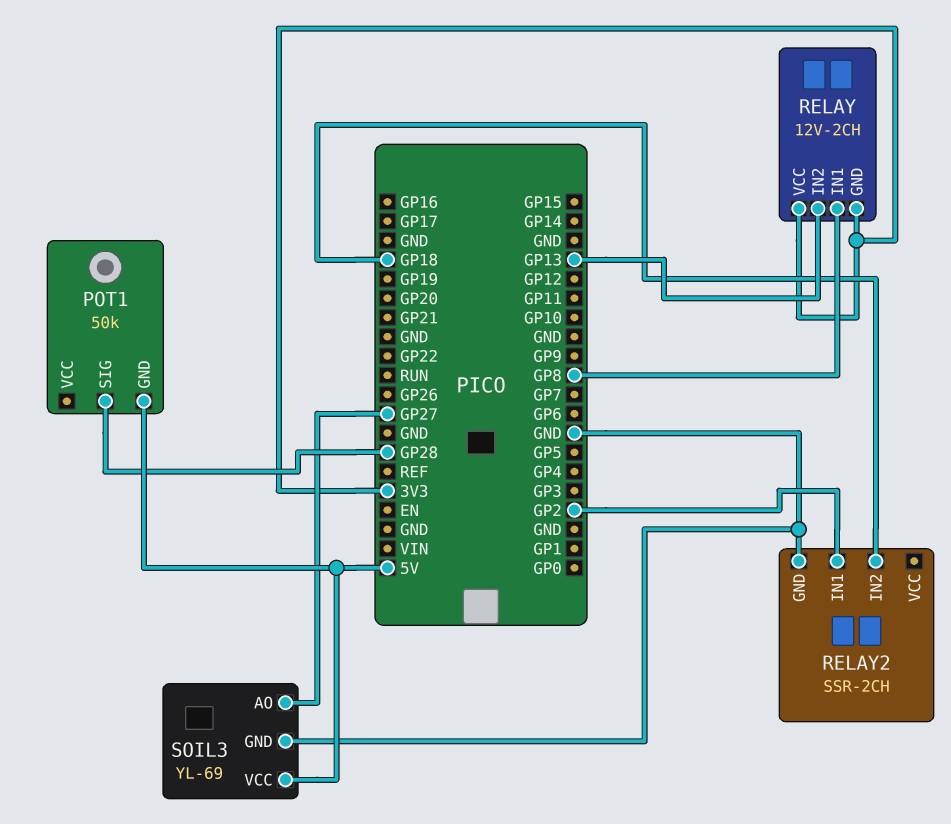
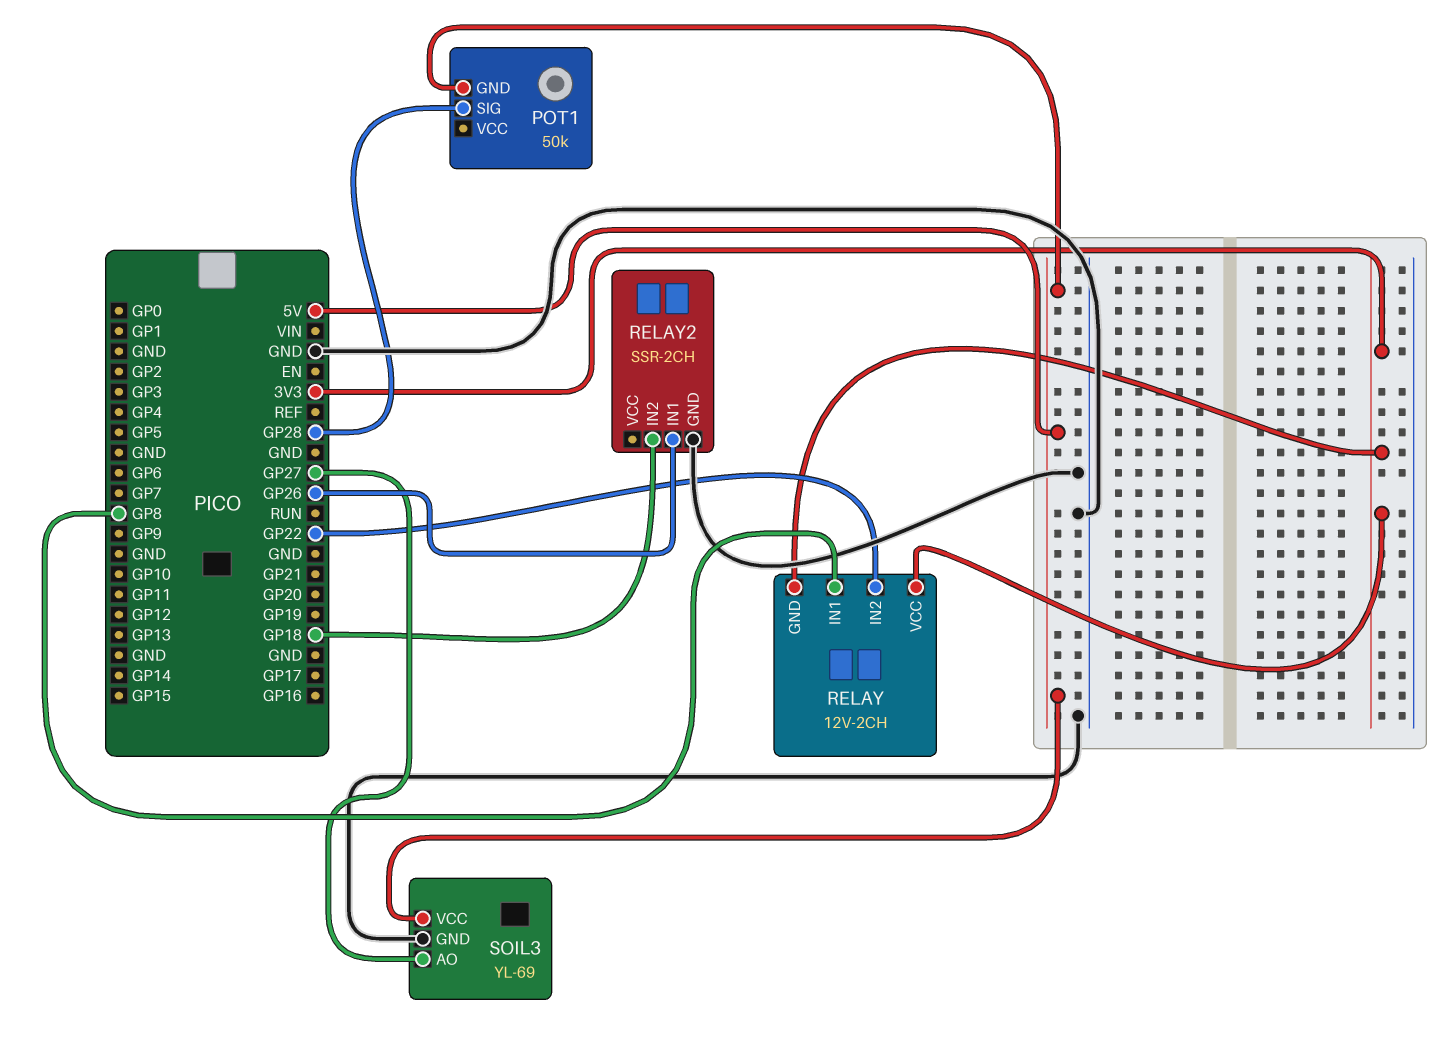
RELAY pin IN2: GP13 -> GP22
RELAY2 pin IN1: GP2 -> GP26

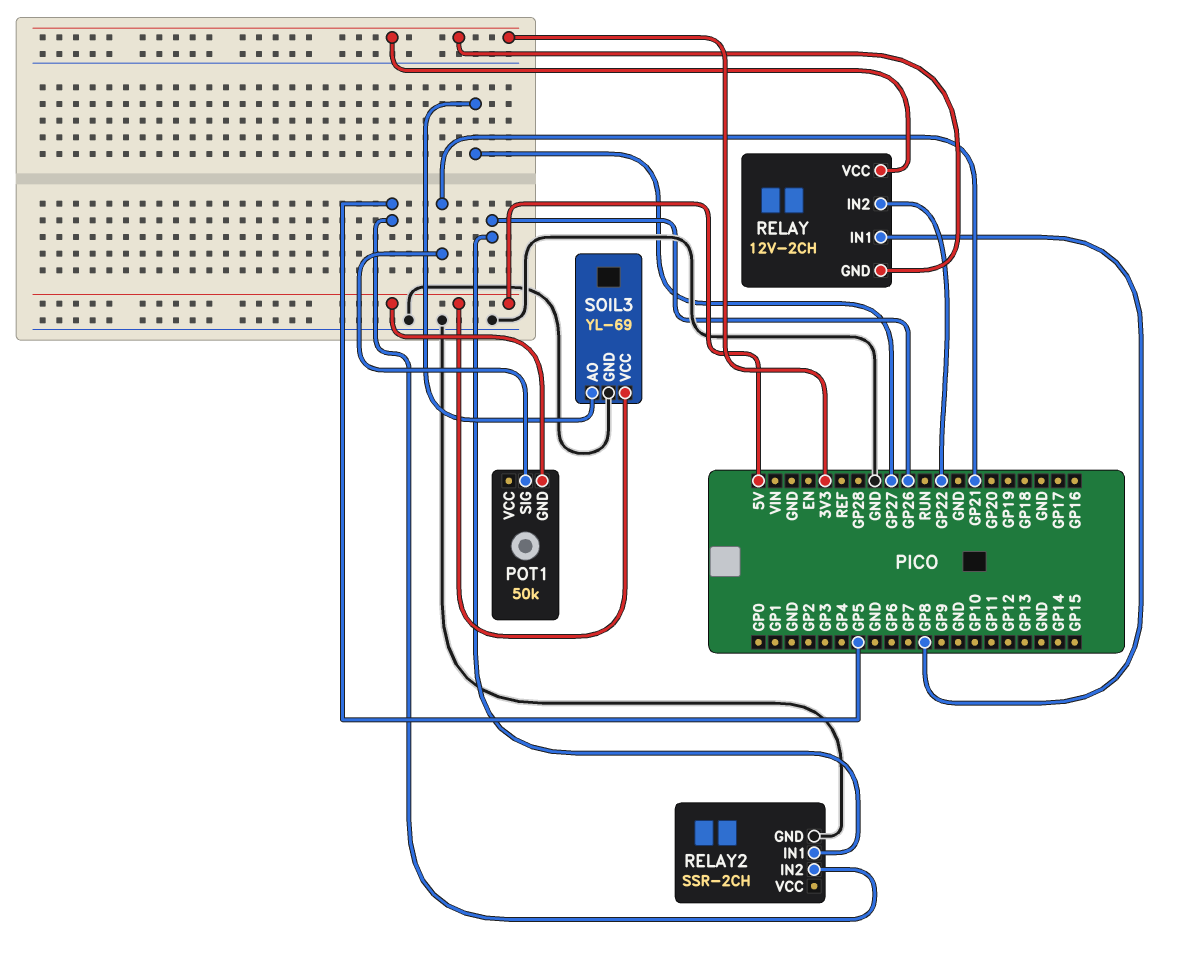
POT1 pin SIG: GP28 -> GP21
RELAY2 pin IN2: GP18 -> GP5

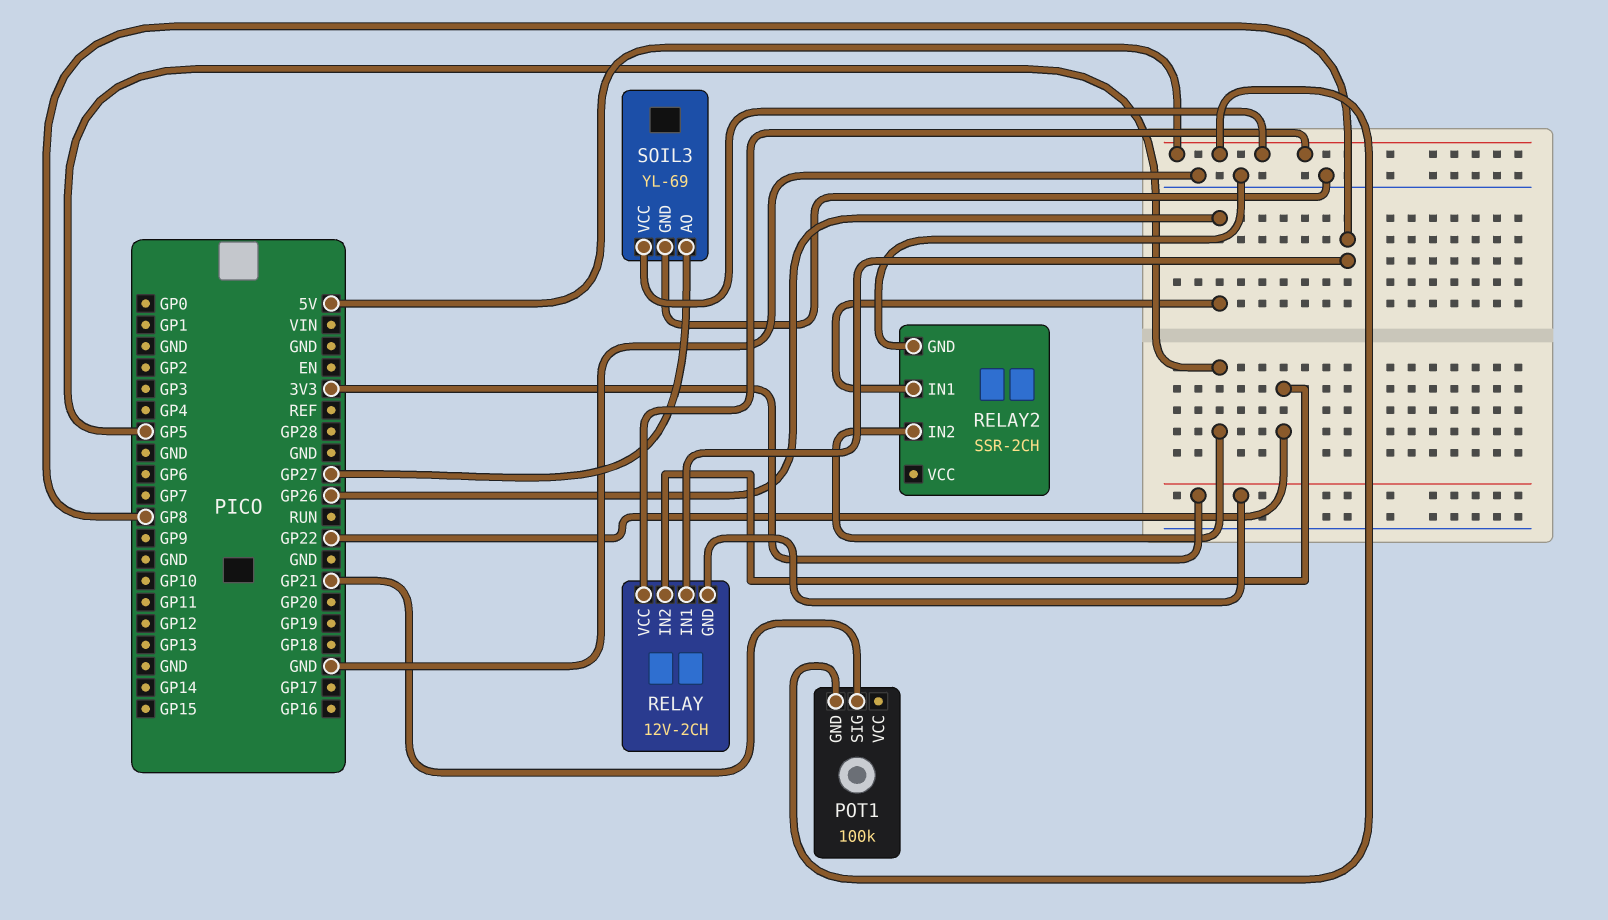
POT1: 50k -> 100k
RELAY pin VCC: 3V3 -> 5V

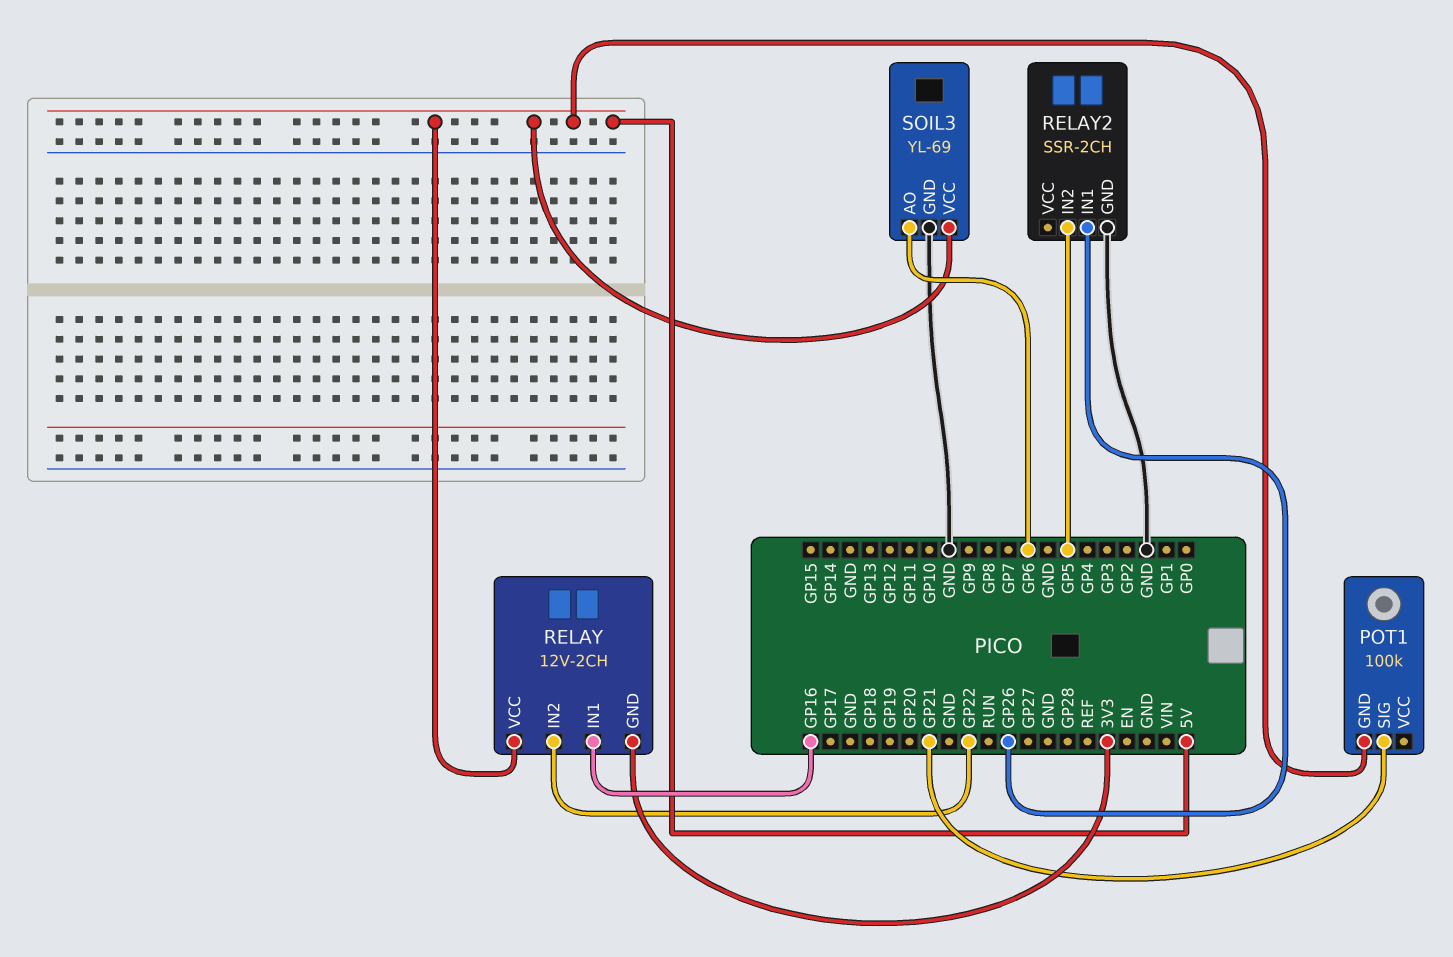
RELAY pin IN1: GP8 -> GP16
SOIL3 pin AO: GP27 -> GP6

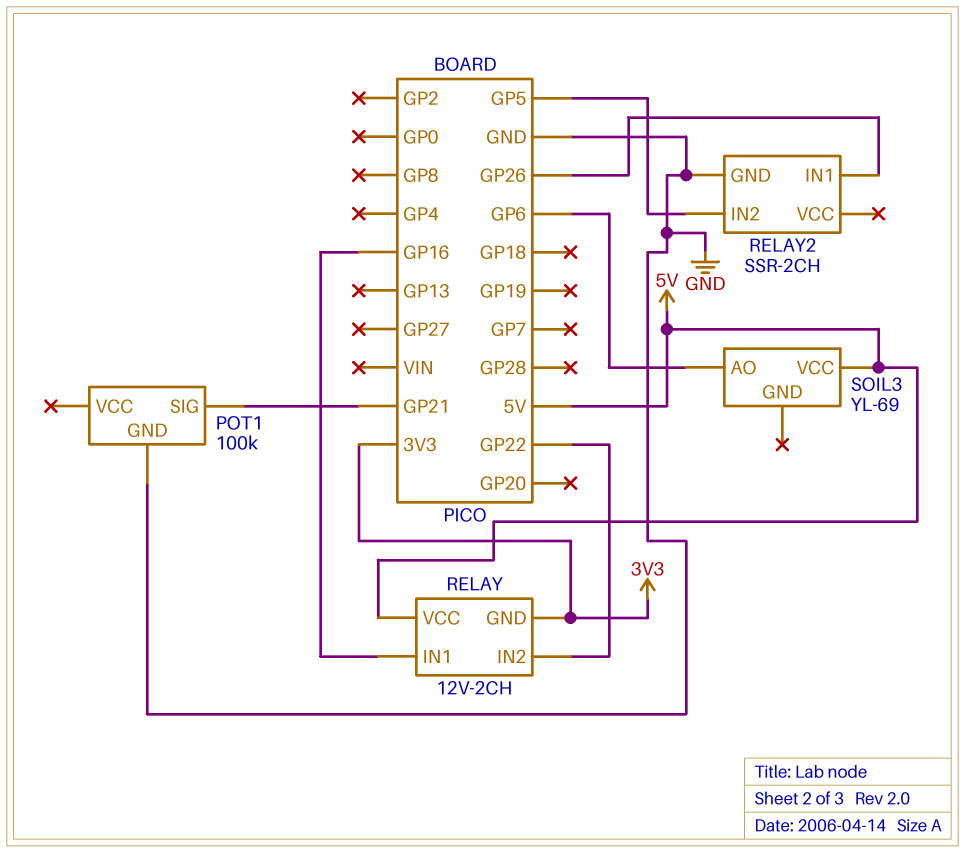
POT1 pin GND: 5V -> GND
SOIL3 pin GND: GND -> none

